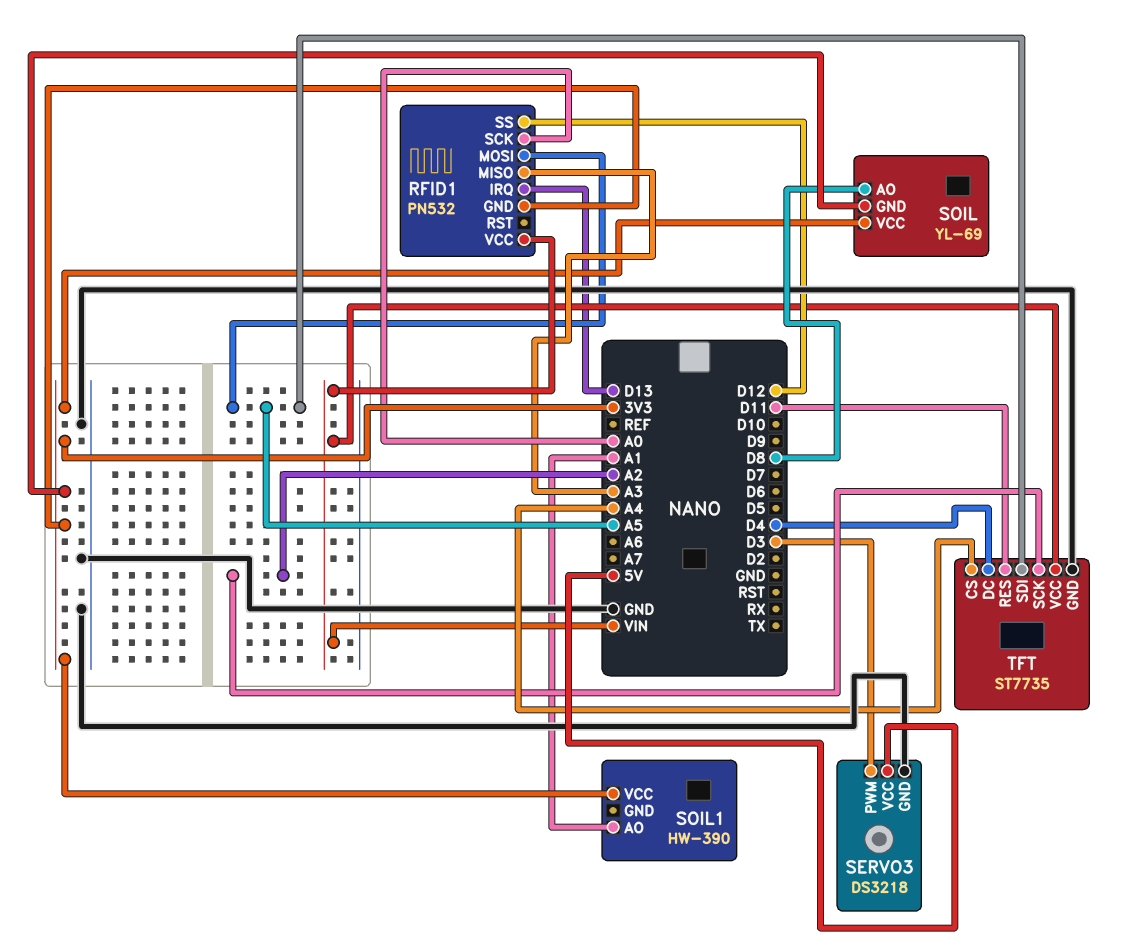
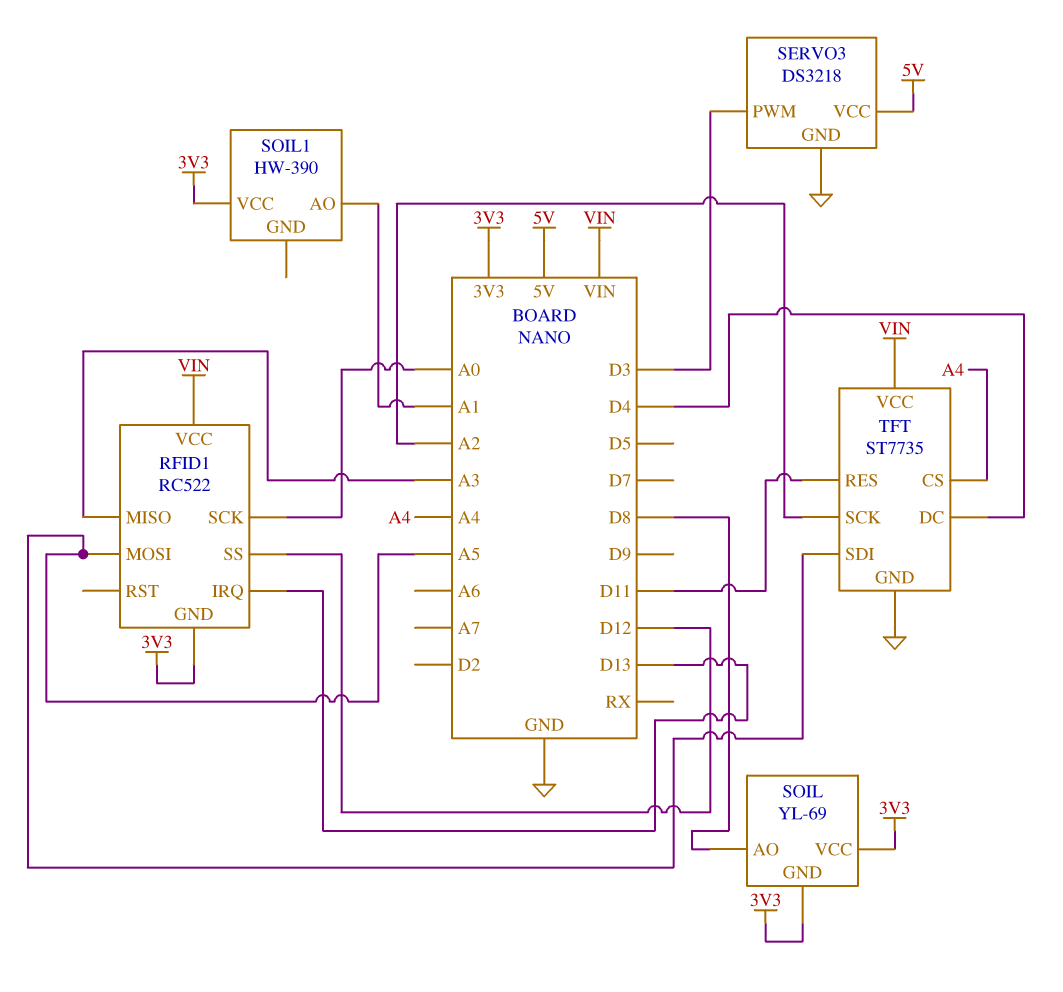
RFID1: PN532 -> RC522

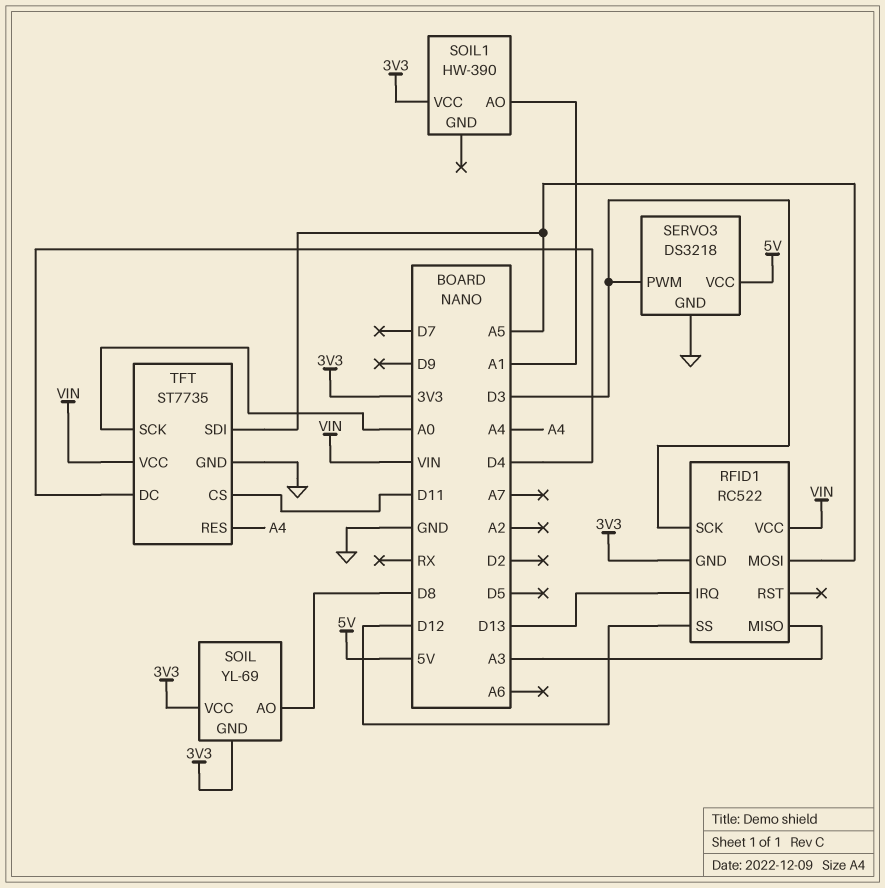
RFID1 pin SCK: A0 -> D3
TFT pin CS: A4 -> D11
TFT pin RES: D11 -> A4
TFT pin SCK: A2 -> A0

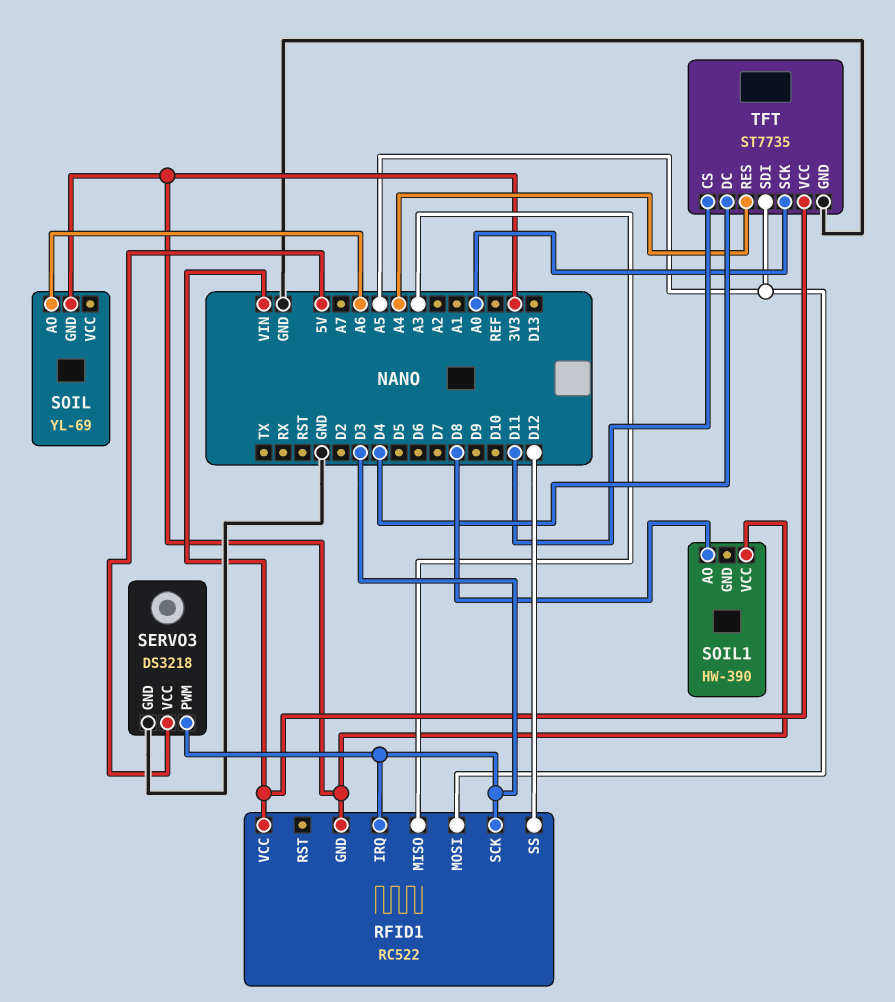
RFID1 pin IRQ: D13 -> D3
SOIL pin AO: D8 -> A6
SOIL pin VCC: 3V3 -> none
SOIL1 pin AO: A1 -> D8

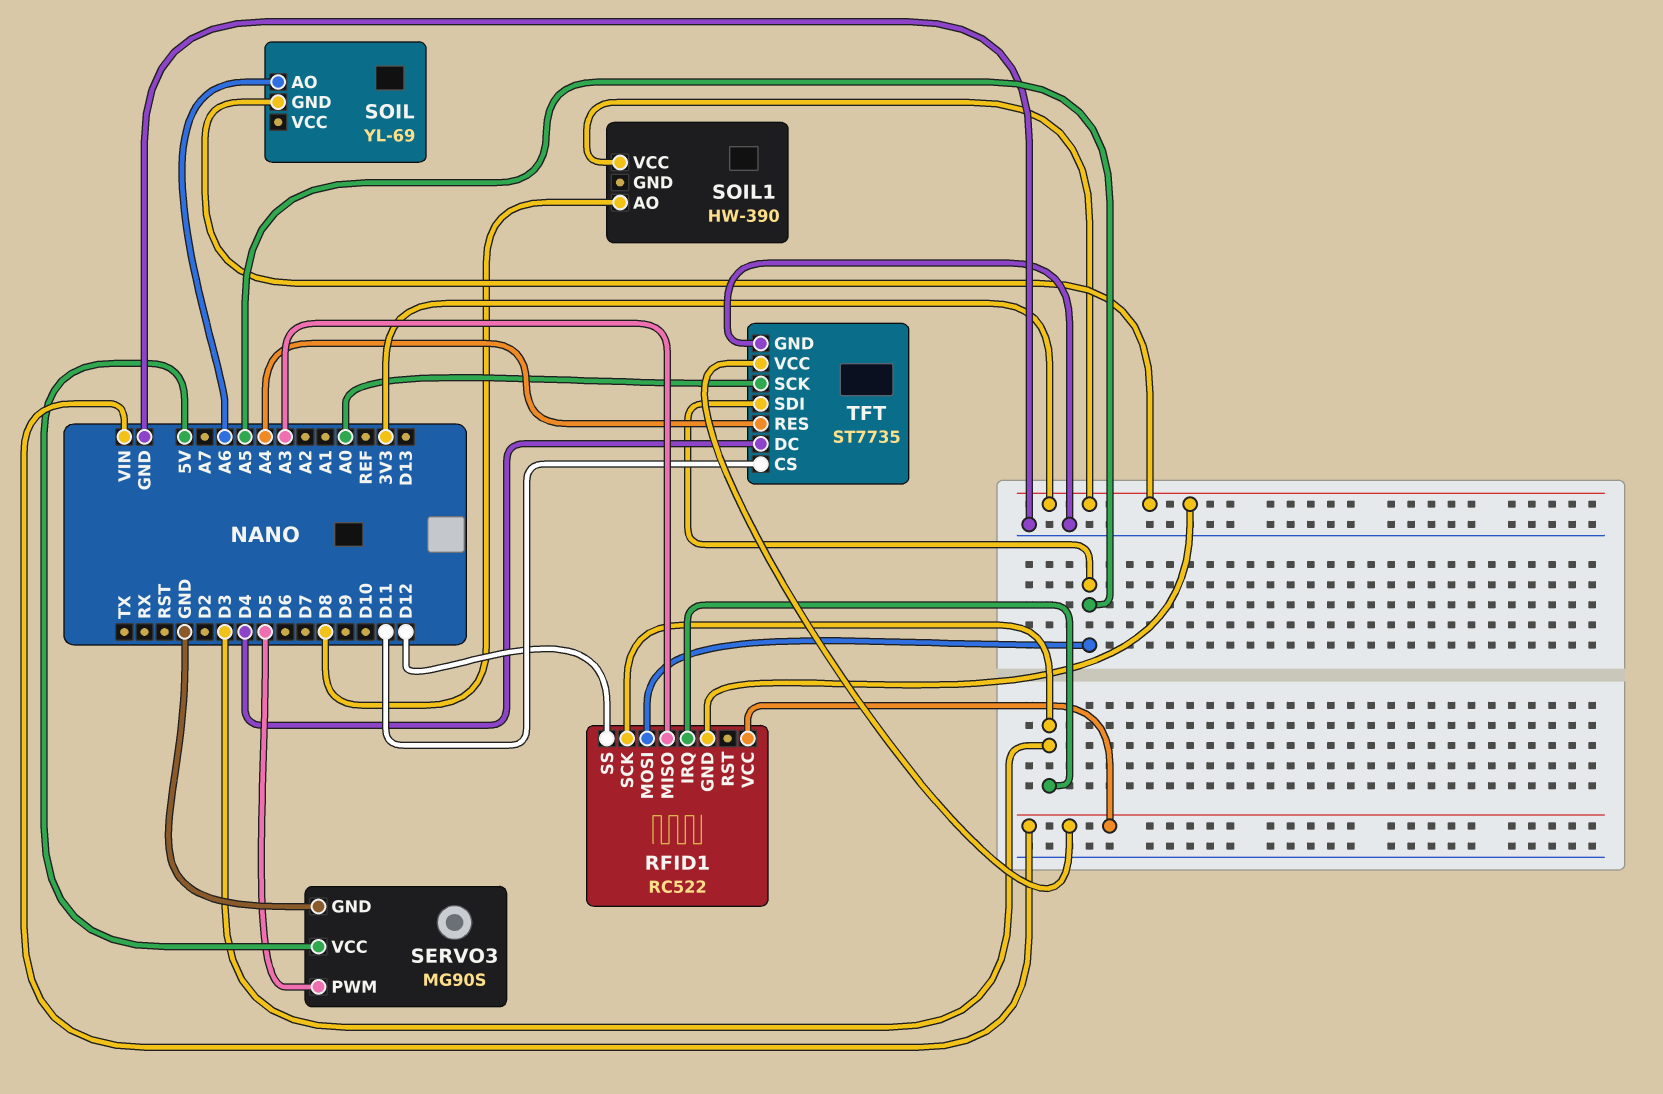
SERVO3: DS3218 -> MG90S
SERVO3 pin PWM: D3 -> D5

